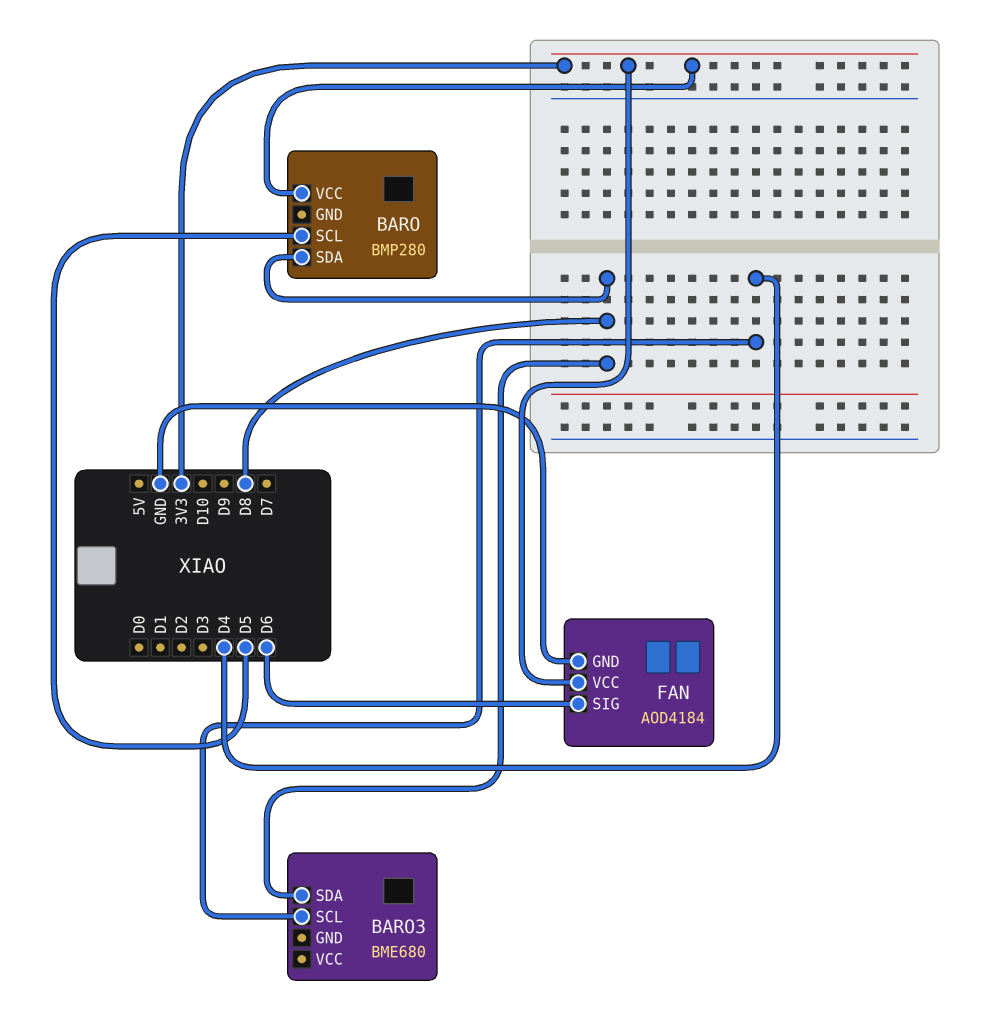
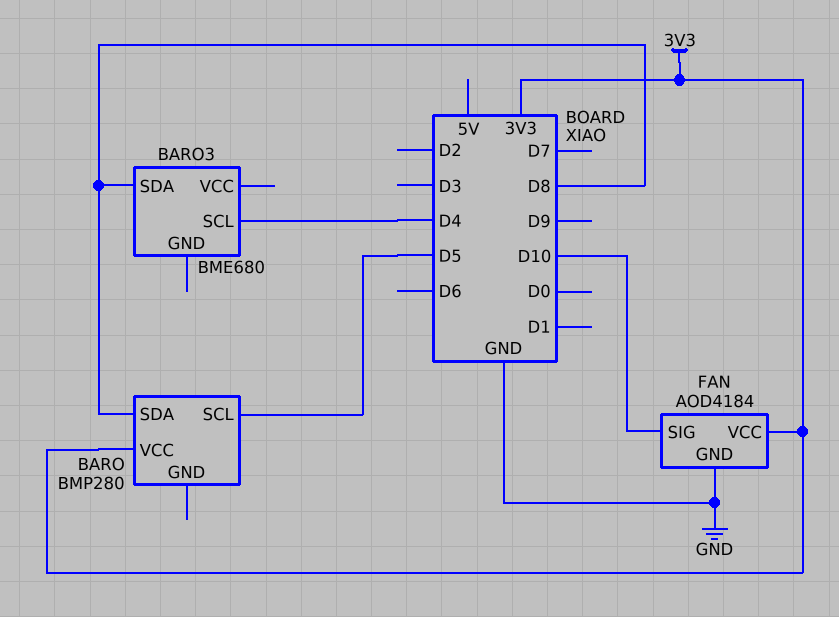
FAN pin SIG: D6 -> D10

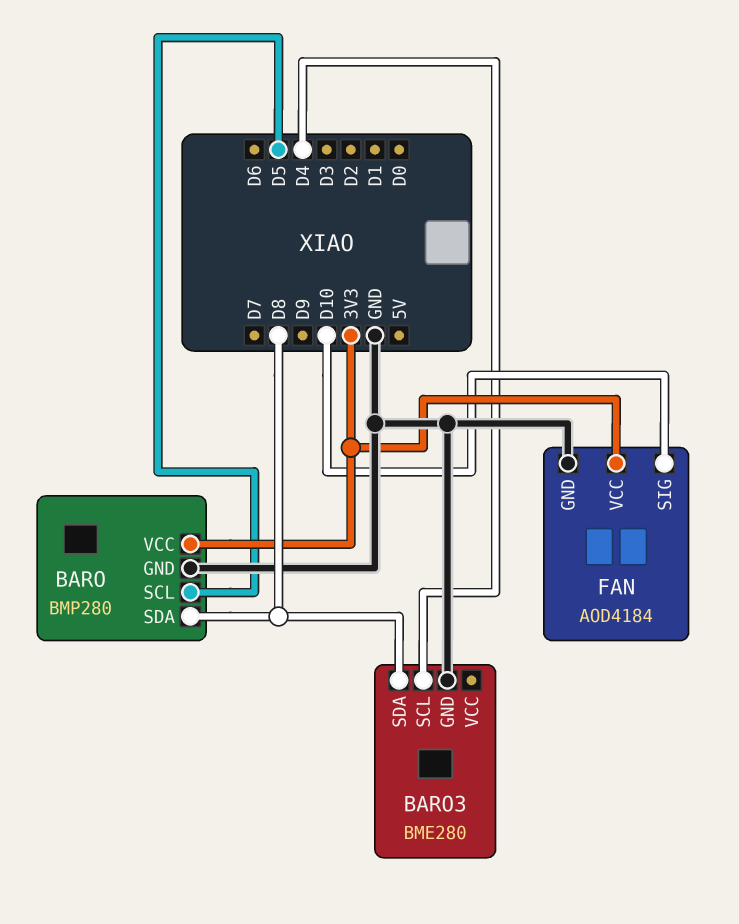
BARO pin GND: none -> GND
BARO3: BME680 -> BME280
BARO3 pin GND: none -> GND

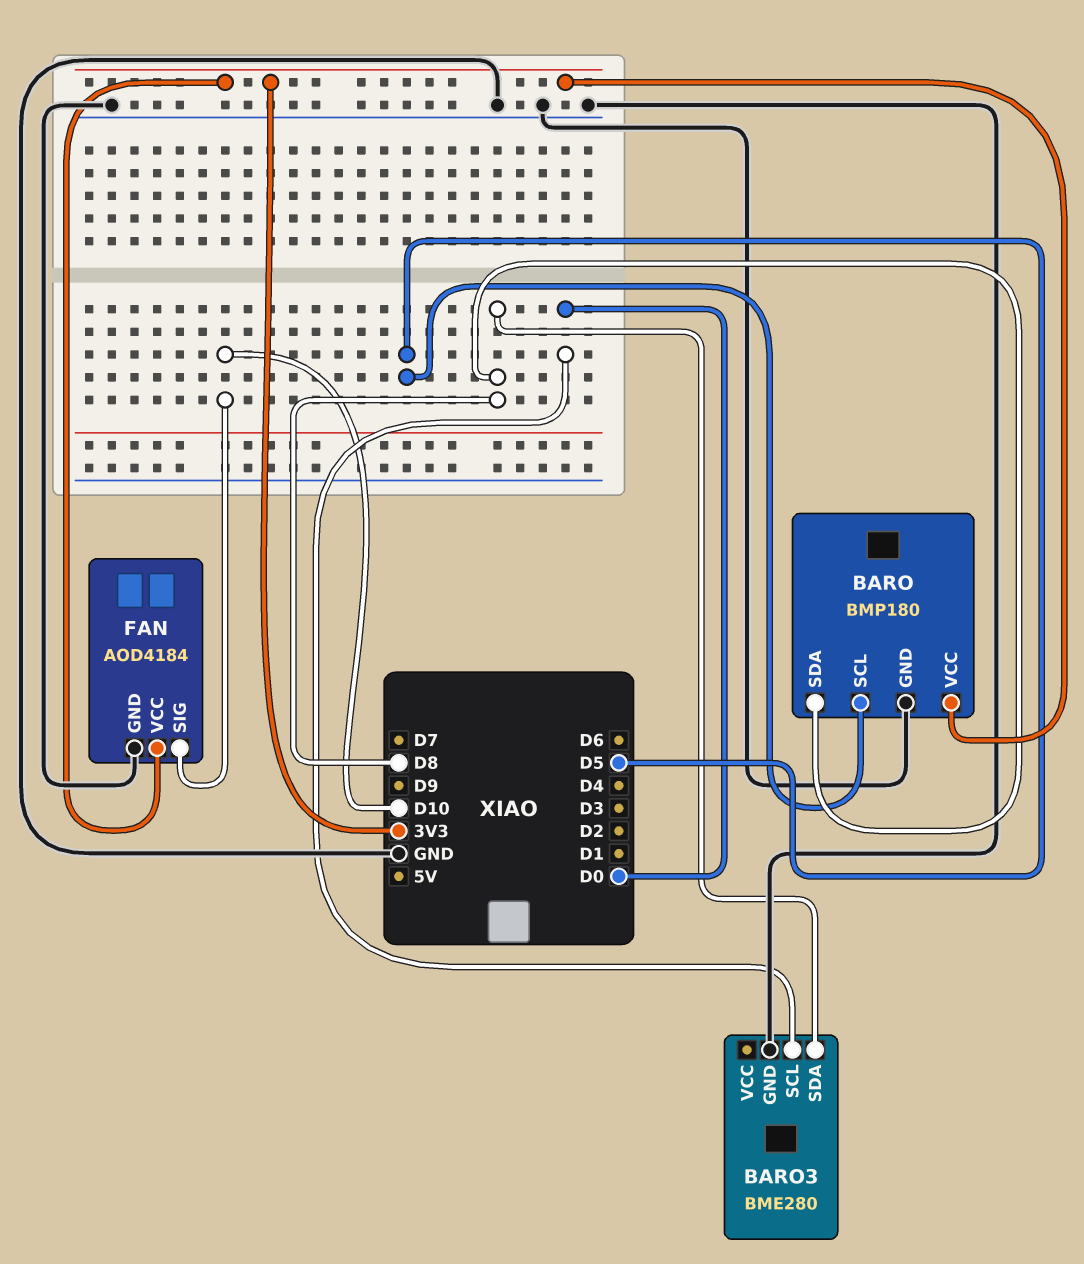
BARO: BMP280 -> BMP180
BARO3 pin SCL: D4 -> D0

